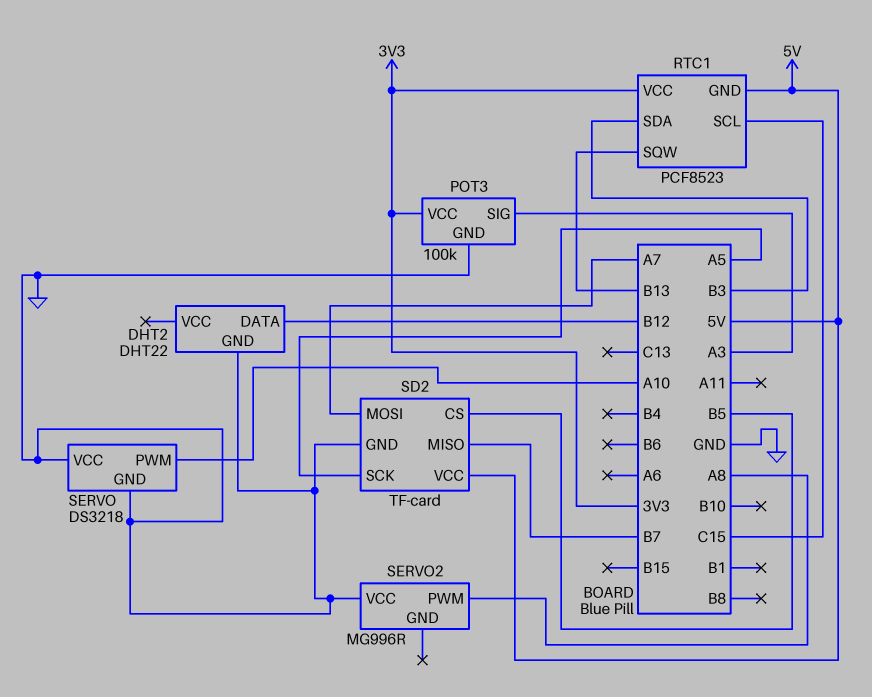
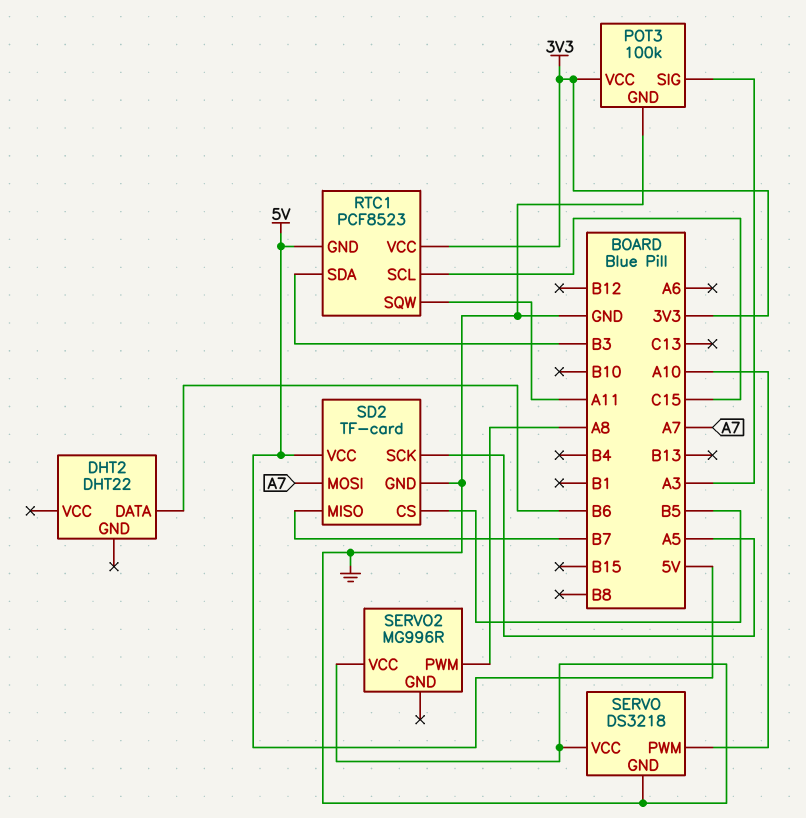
DHT2 pin DATA: B12 -> B6
DHT2 pin GND: GND -> none
RTC1 pin SQW: B13 -> A11

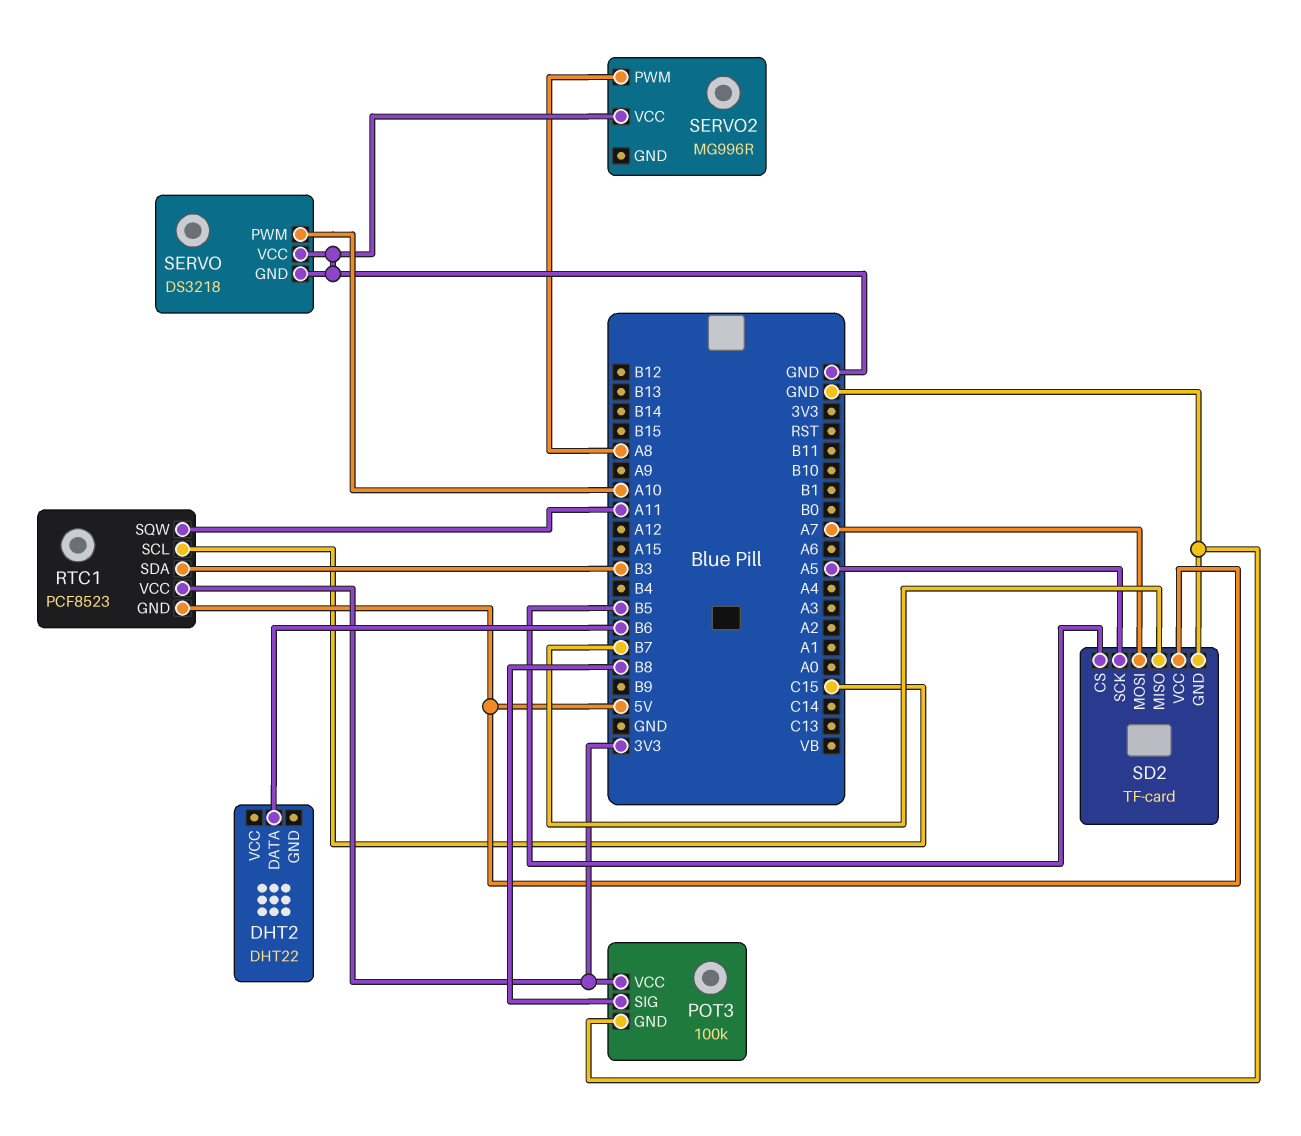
POT3 pin SIG: A3 -> B8

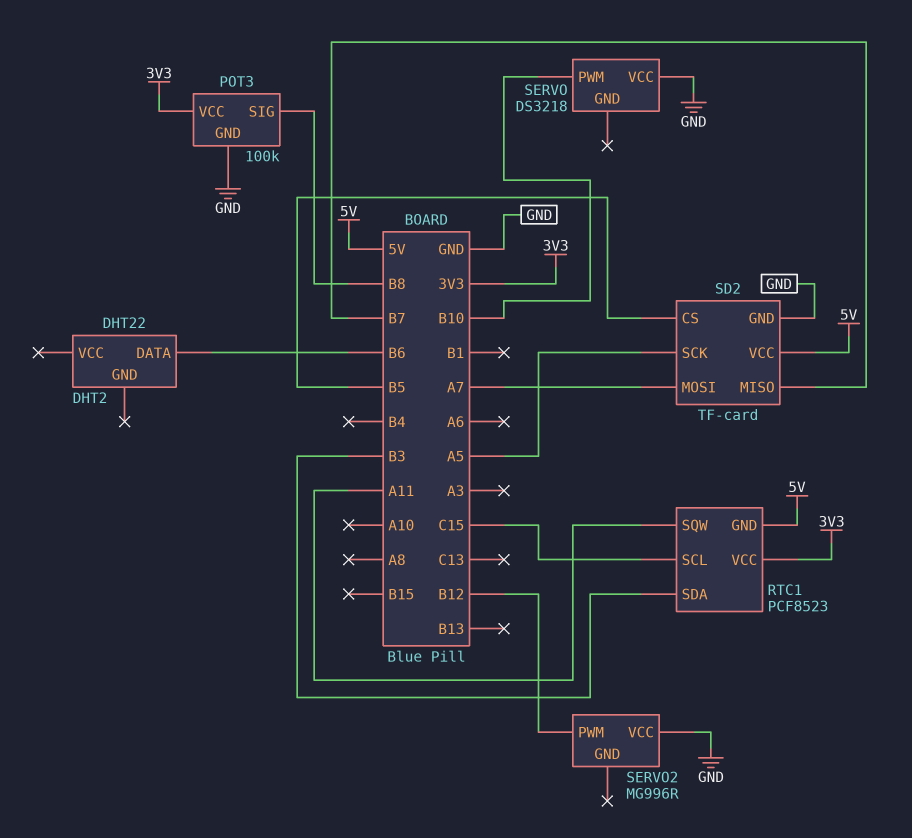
SERVO pin GND: GND -> none
SERVO pin PWM: A10 -> B10
SERVO2 pin PWM: A8 -> B12

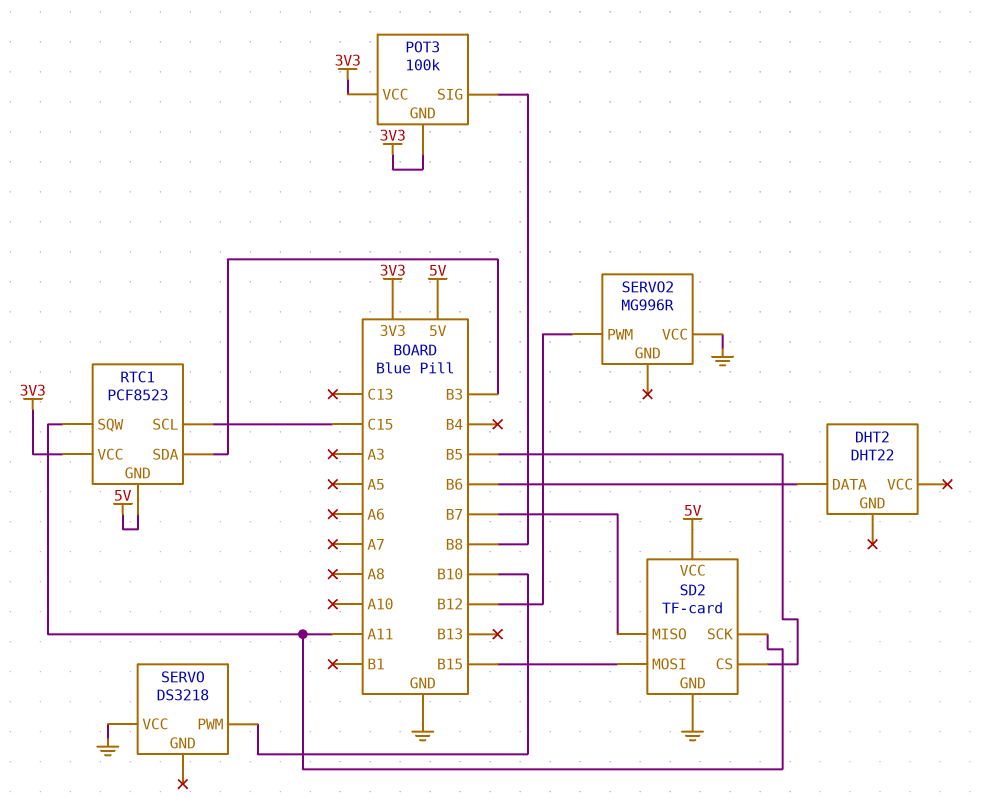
POT3 pin GND: GND -> 3V3
SD2 pin MOSI: A7 -> B15
SD2 pin SCK: A5 -> A11

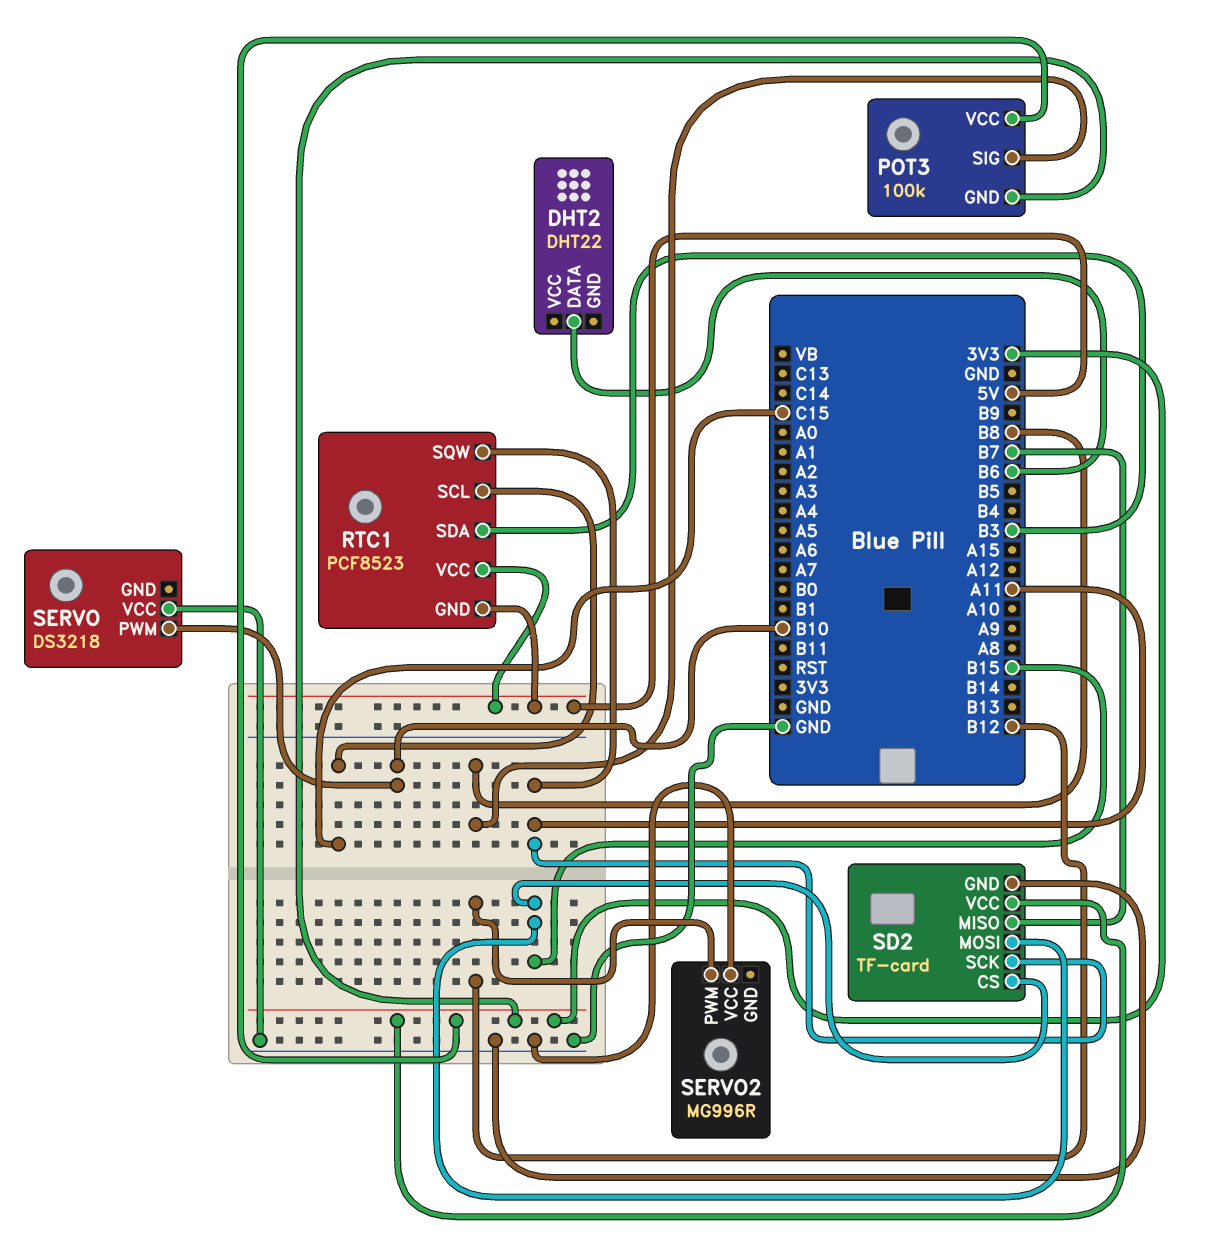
RTC1 pin VCC: 3V3 -> 5V
SD2 pin CS: B5 -> B15
SD2 pin VCC: 5V -> 3V3

